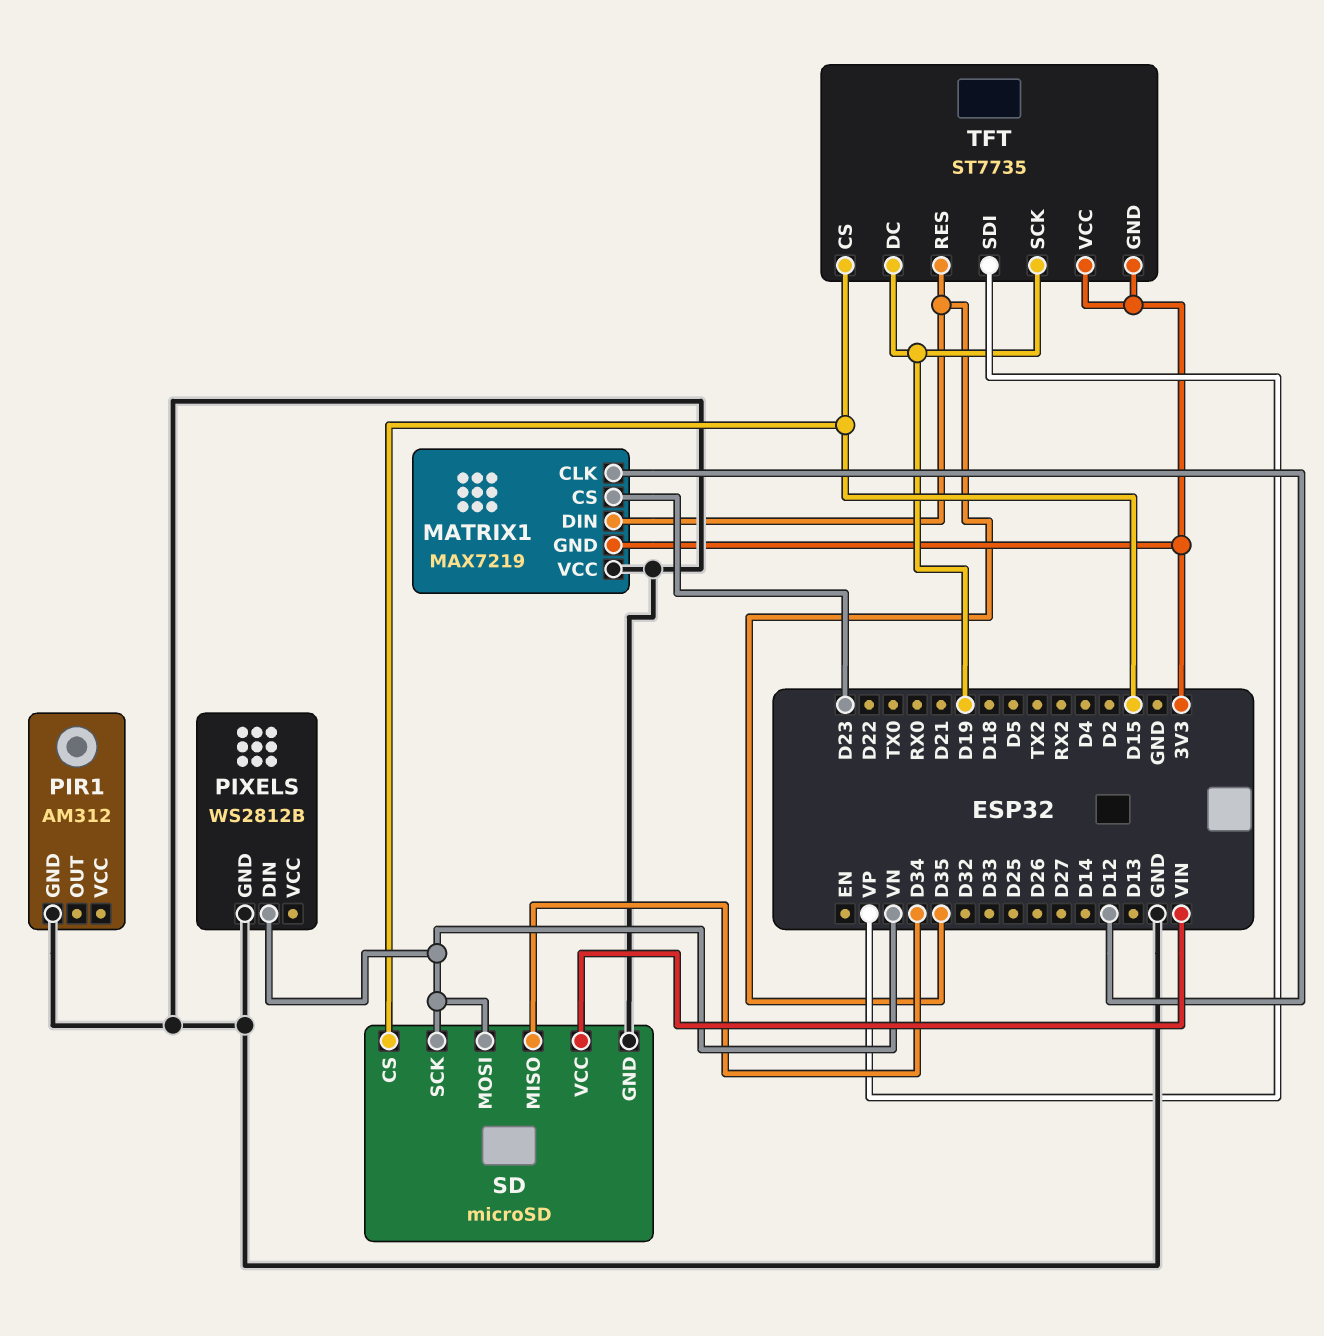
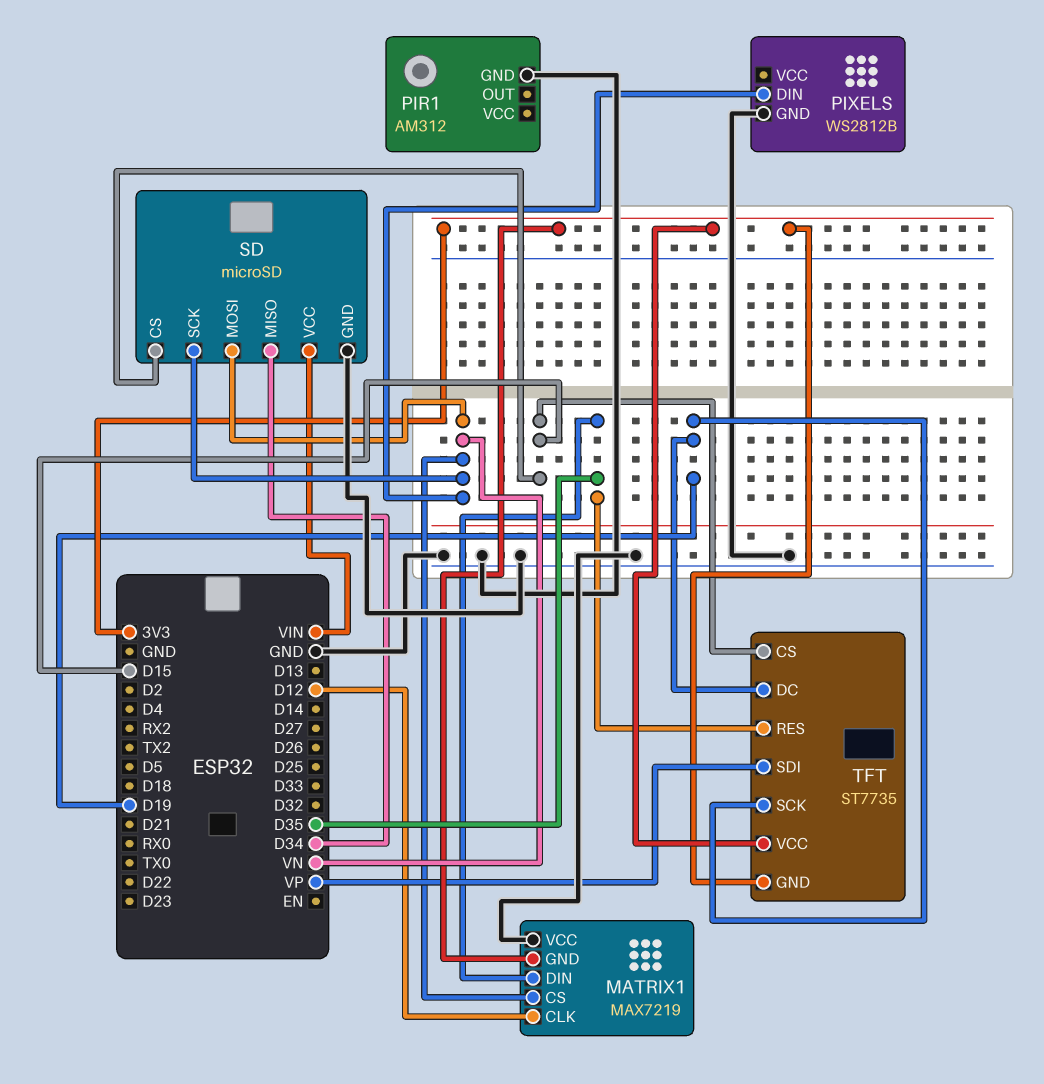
MATRIX1 pin CS: D23 -> VN

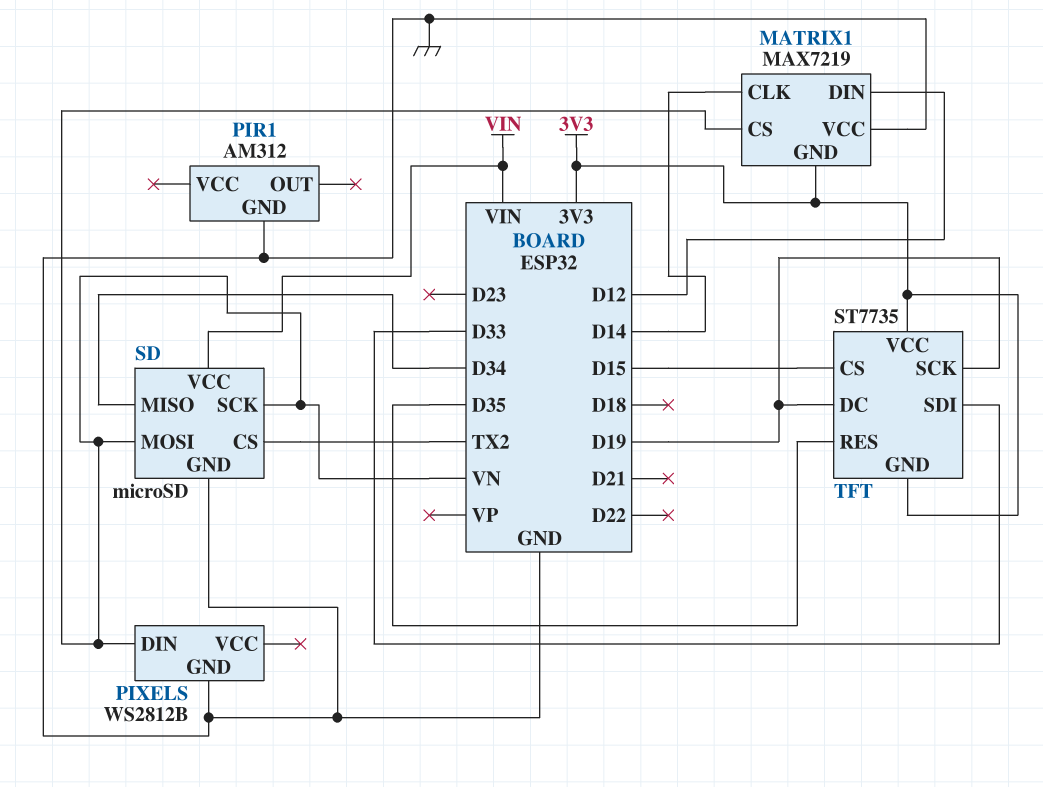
MATRIX1 pin CLK: D12 -> D14
MATRIX1 pin DIN: D35 -> D12
SD pin CS: D15 -> TX2
TFT pin SDI: VP -> D33

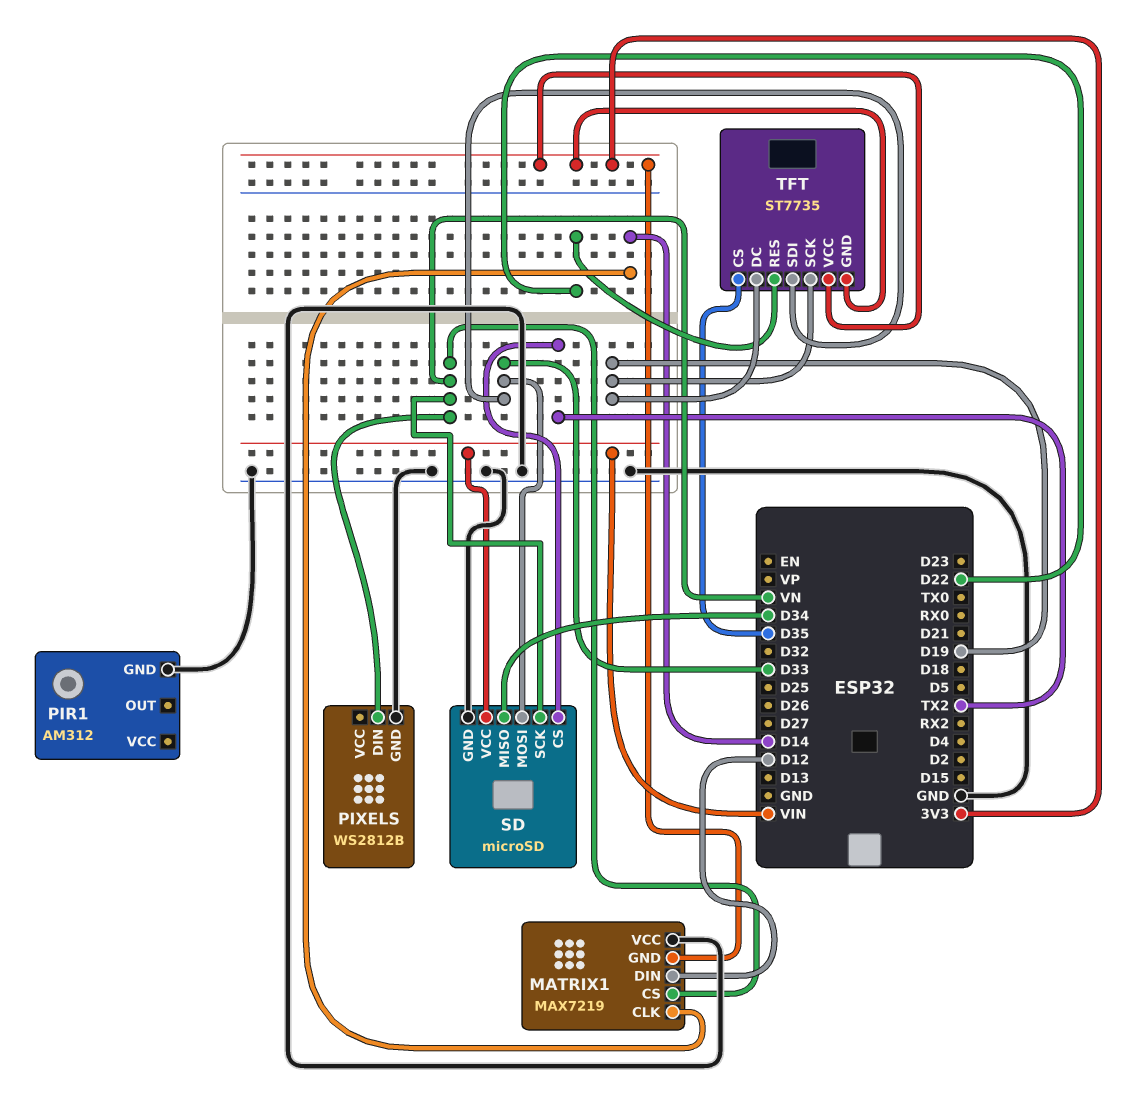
SD pin MOSI: VN -> D33
TFT pin CS: D15 -> D35
TFT pin RES: D35 -> D22

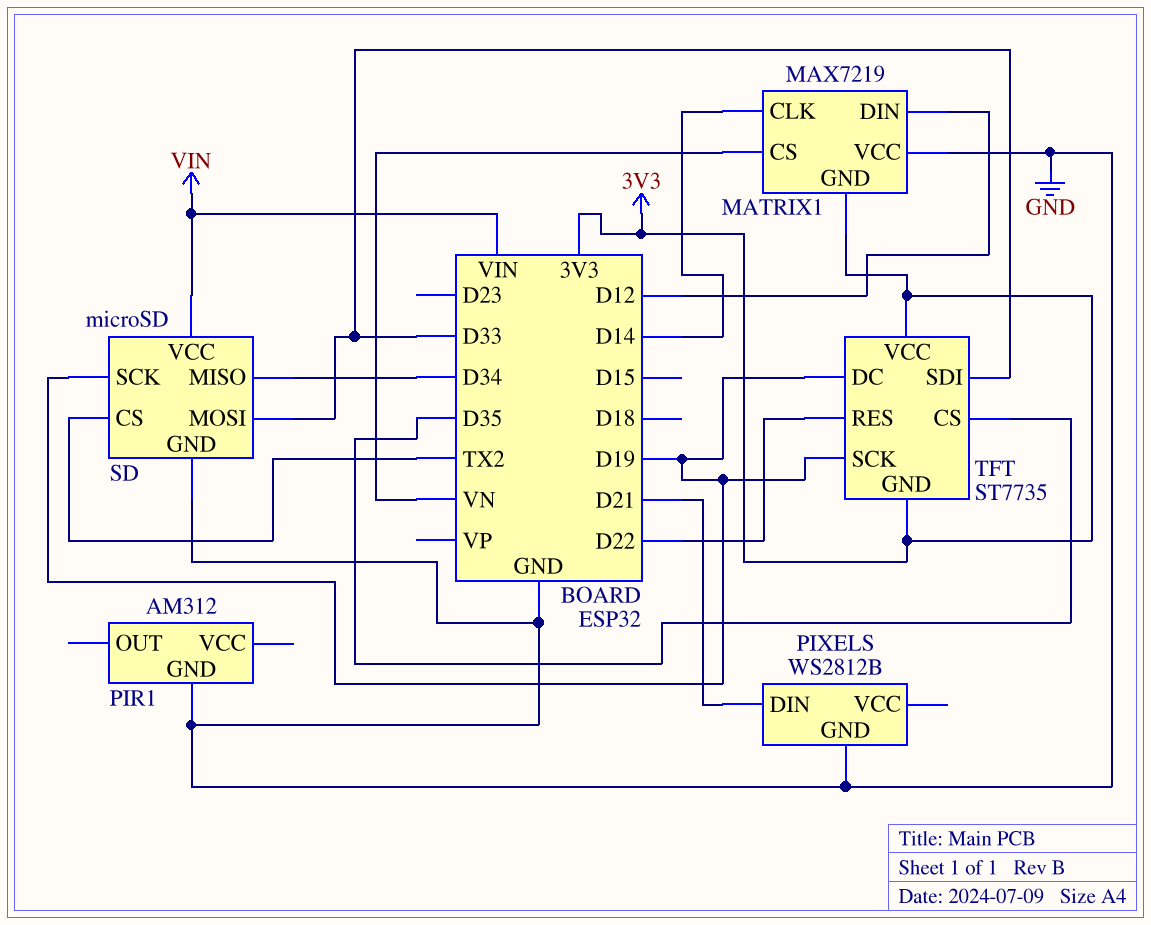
PIXELS pin DIN: VN -> D21
SD pin SCK: VN -> D19

